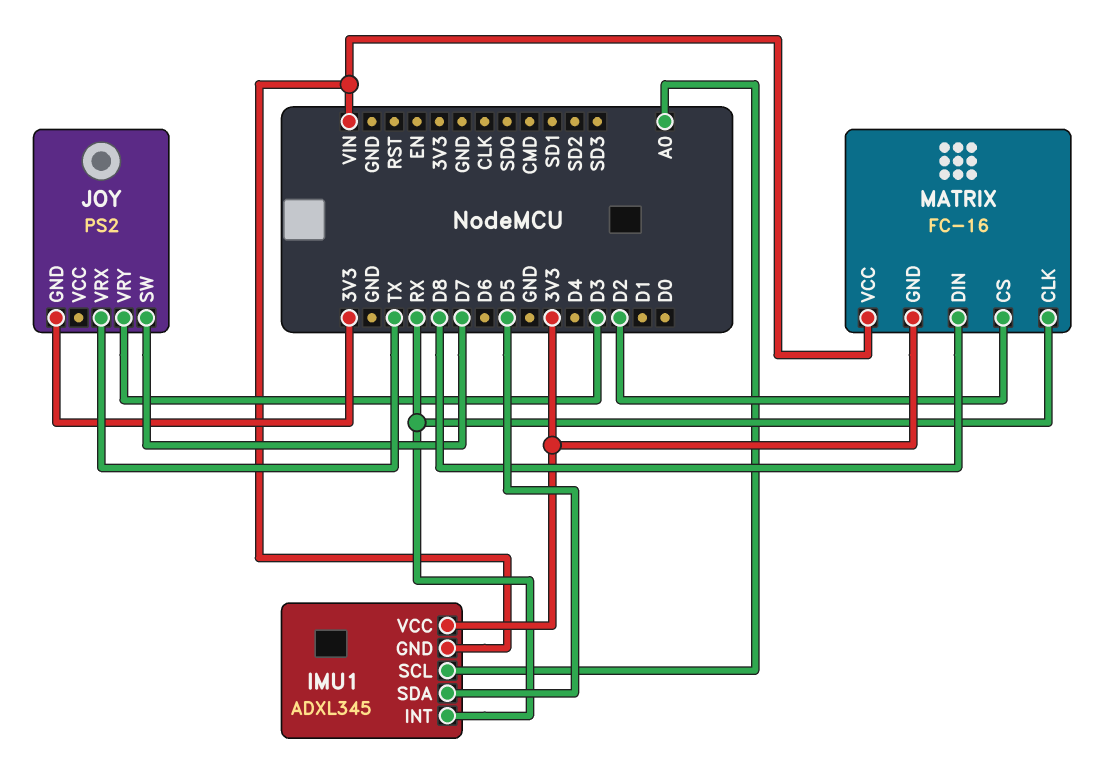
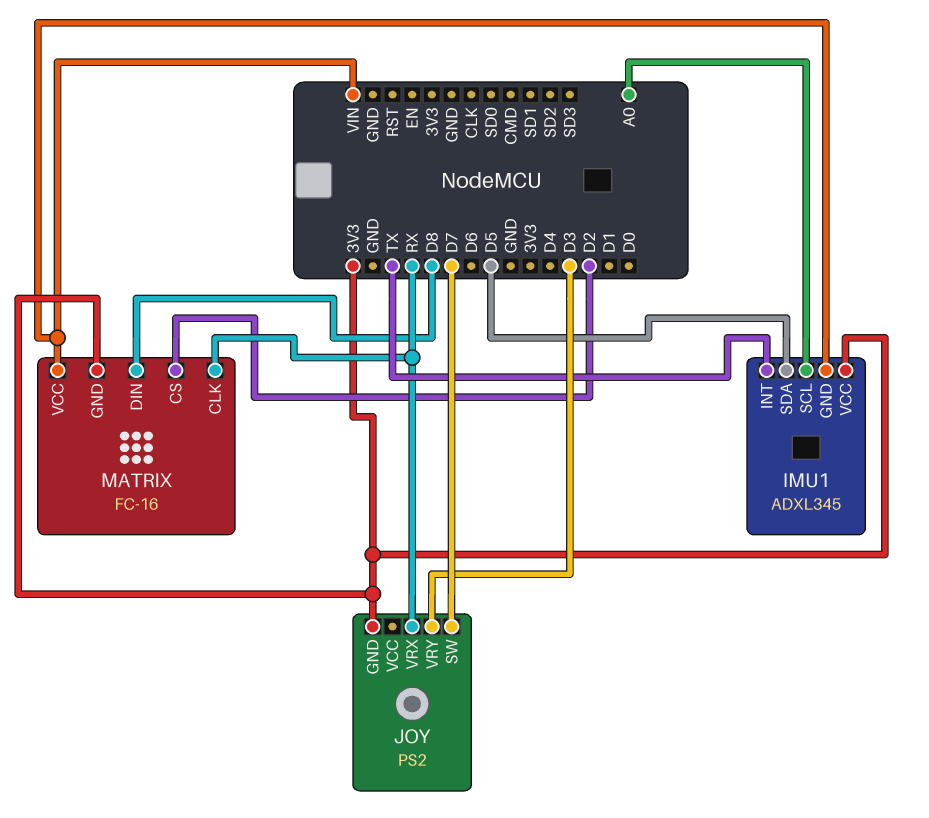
IMU1 pin INT: RX -> TX
JOY pin VRX: TX -> RX

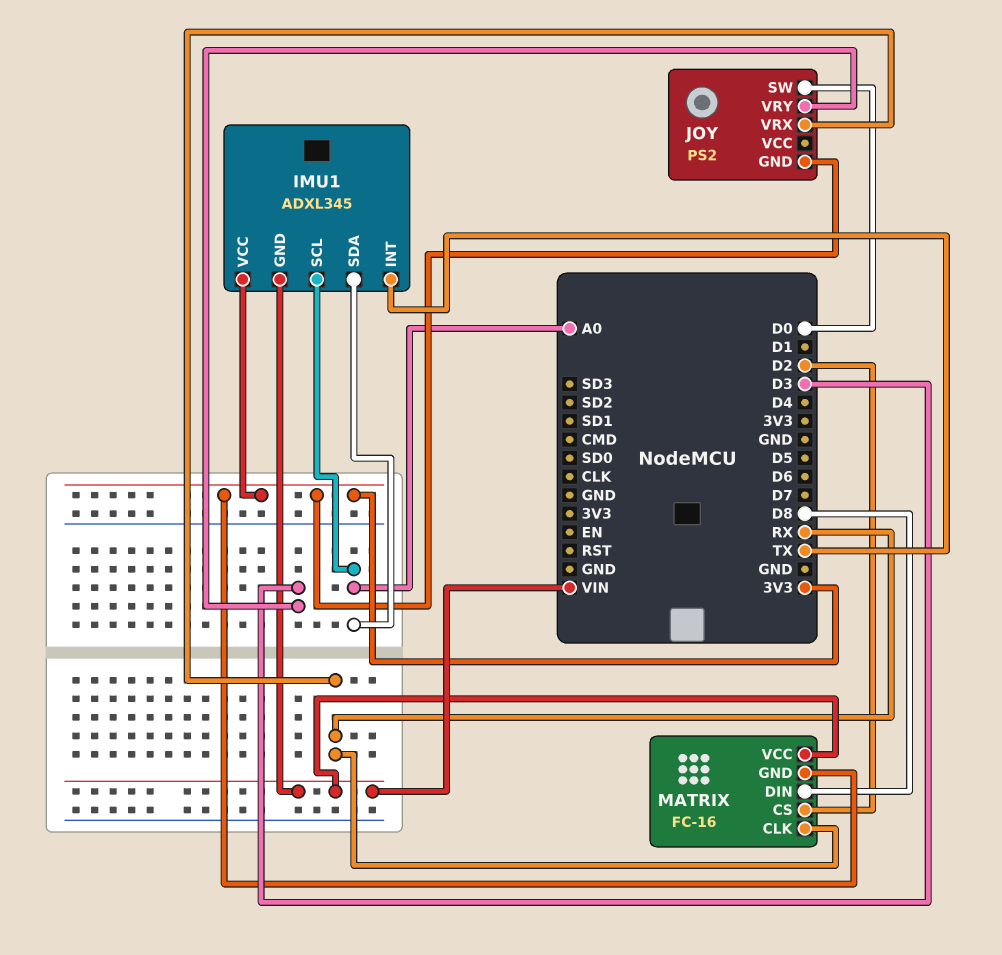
IMU1 pin SDA: D5 -> A0
JOY pin SW: D7 -> D0

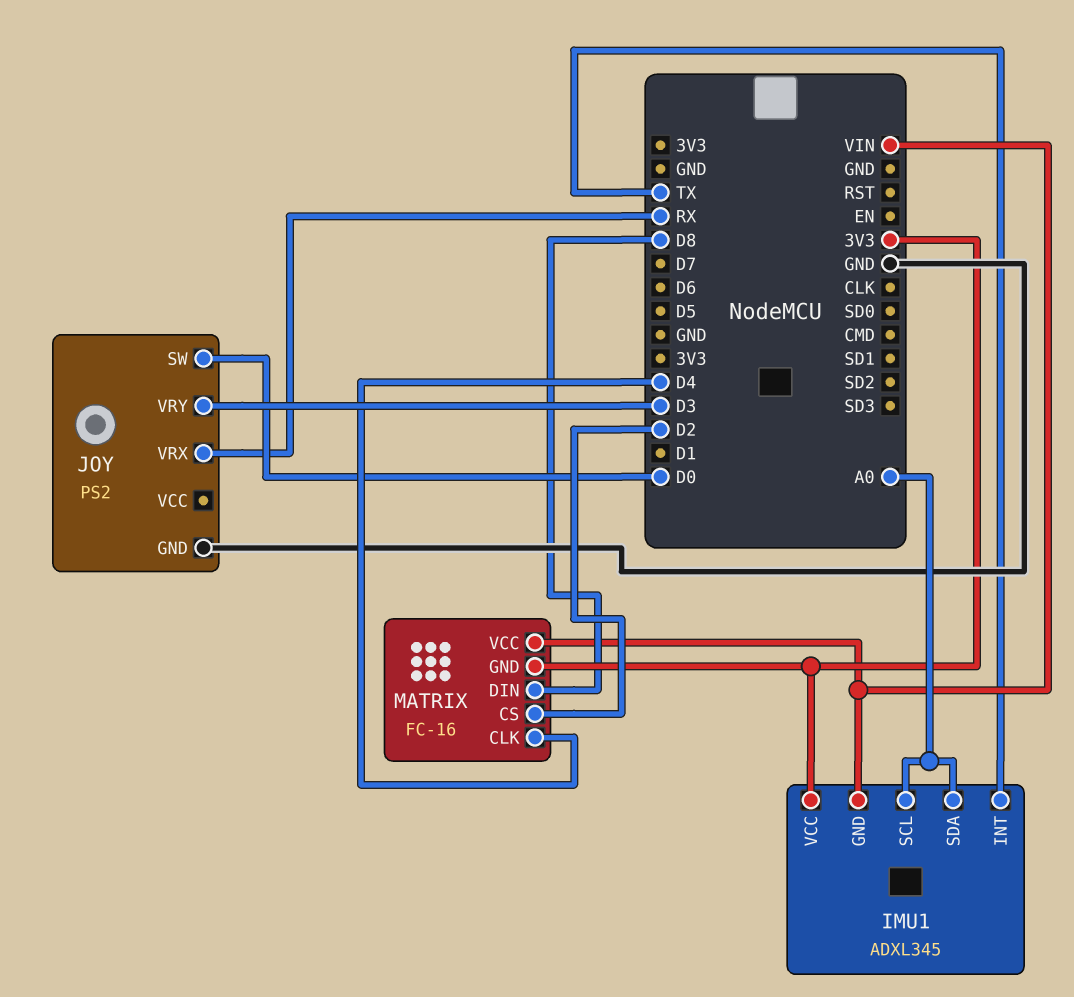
JOY pin GND: 3V3 -> GND
MATRIX pin CLK: RX -> D4

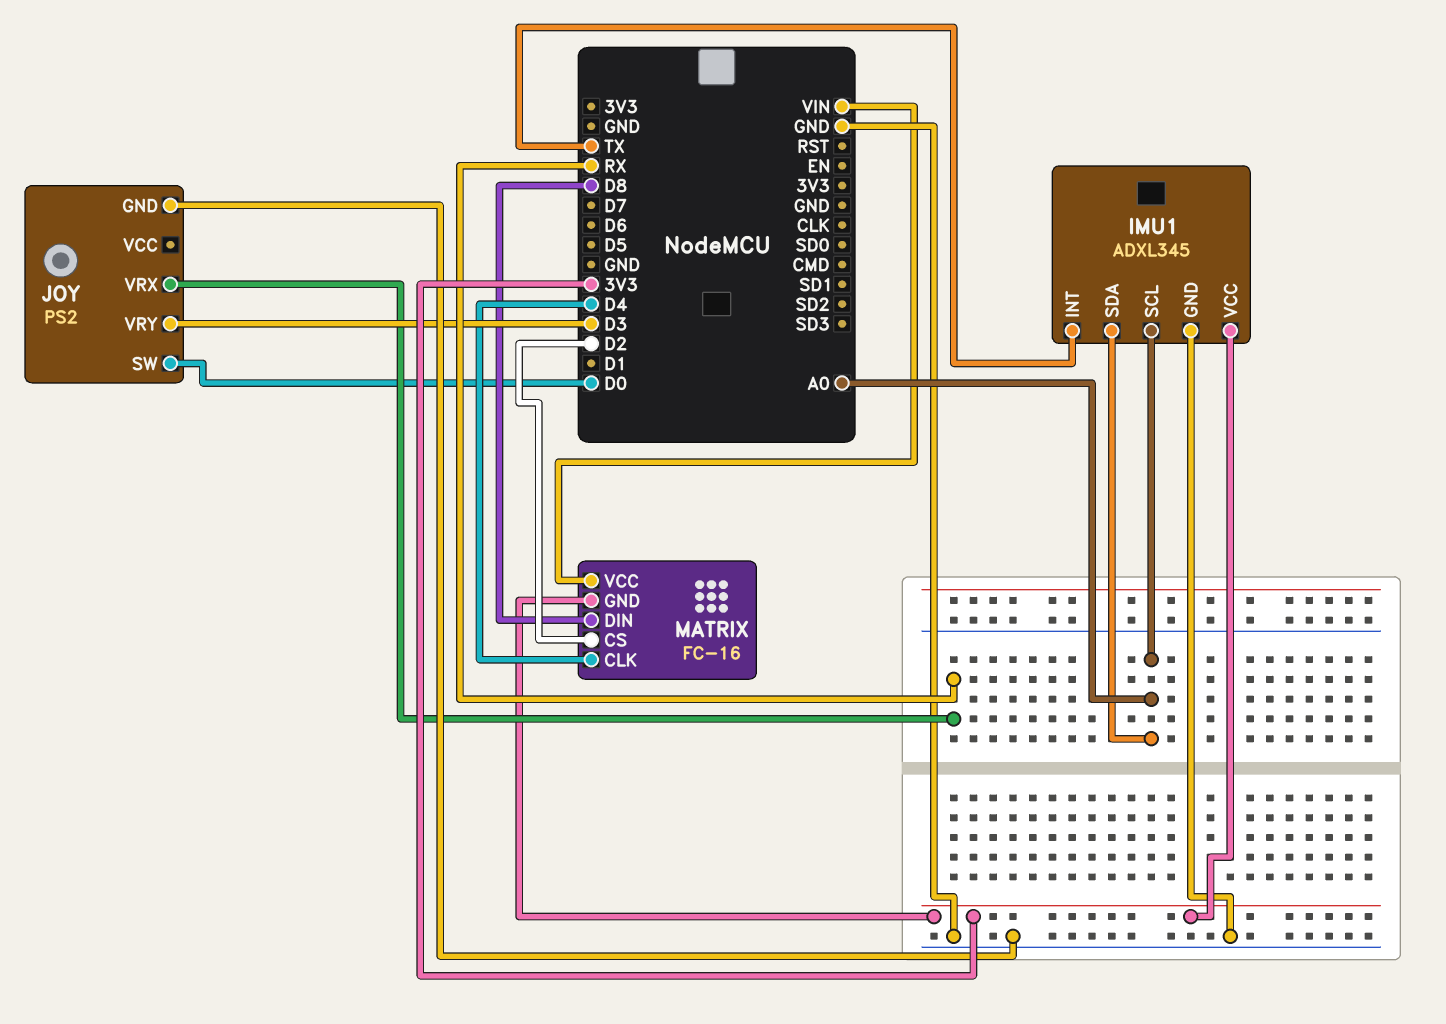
IMU1 pin GND: VIN -> GND

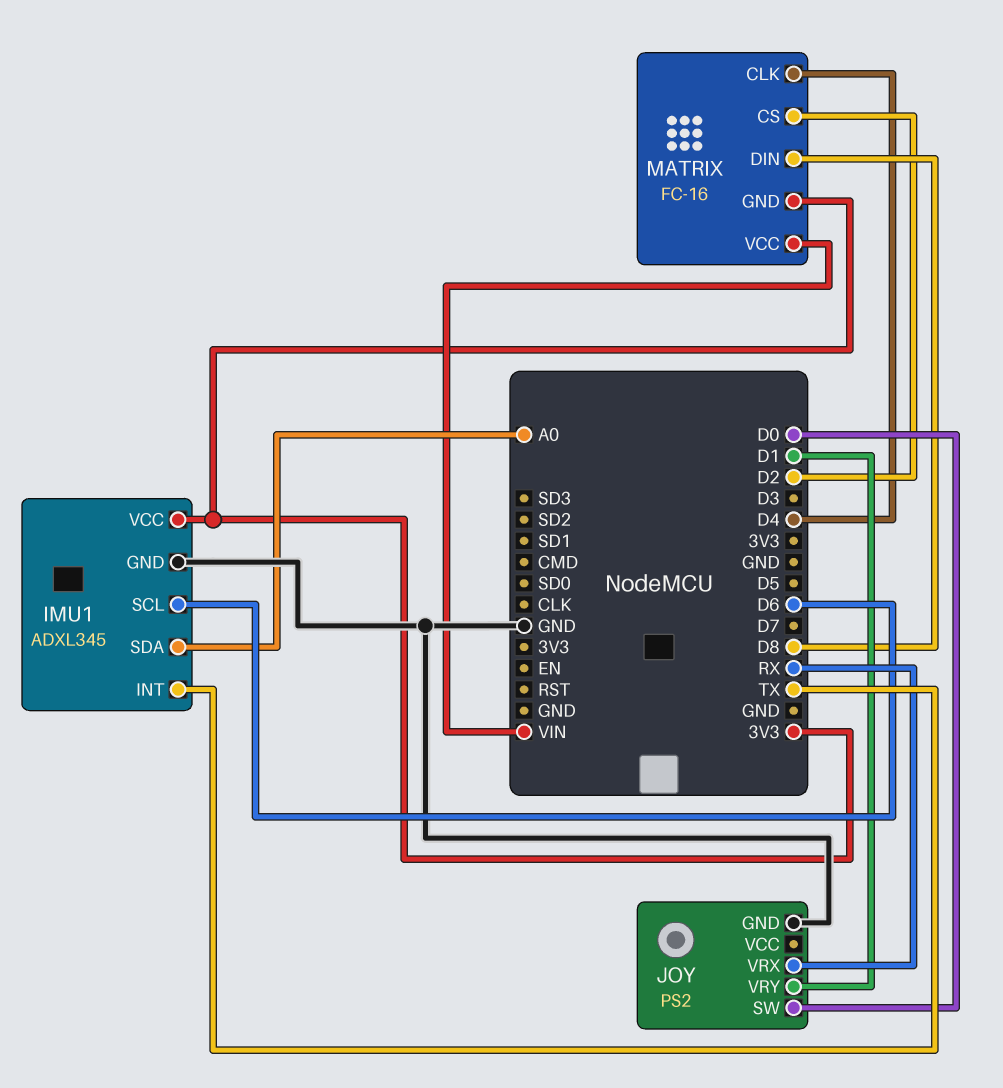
IMU1 pin SCL: A0 -> D6
JOY pin VRY: D3 -> D1

